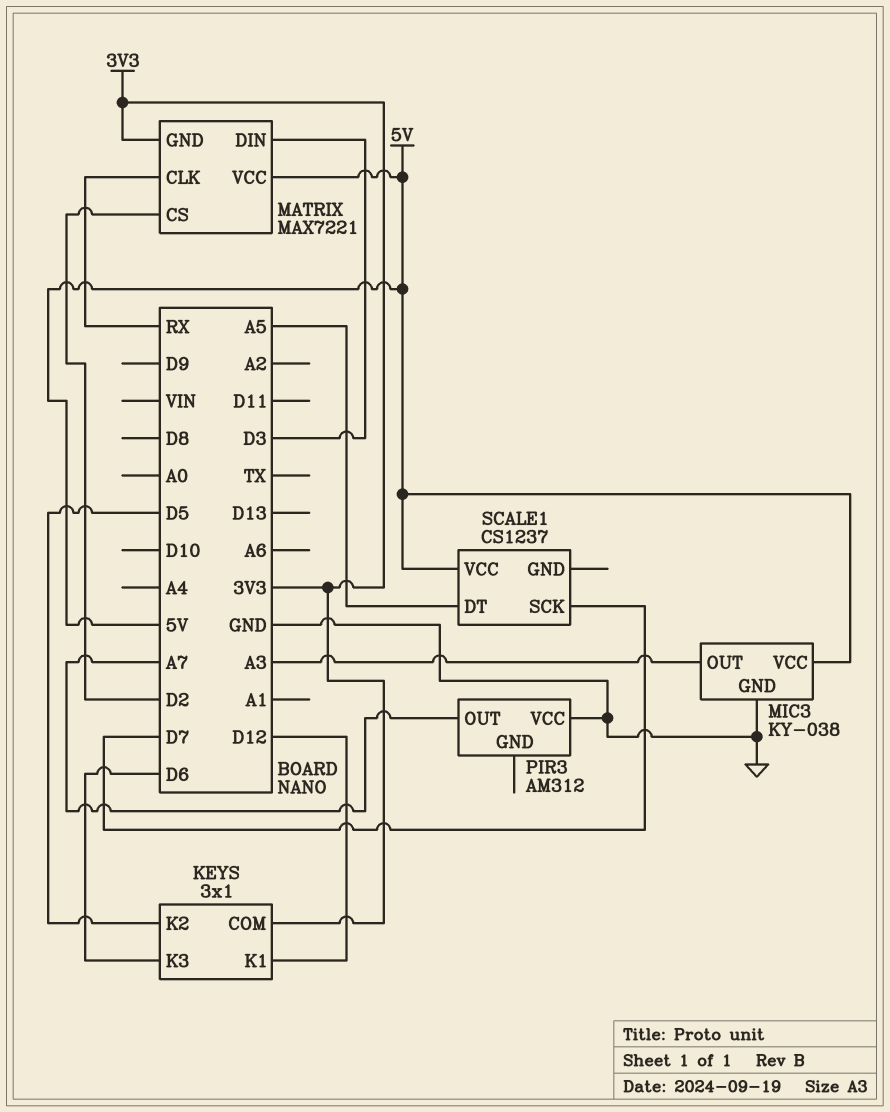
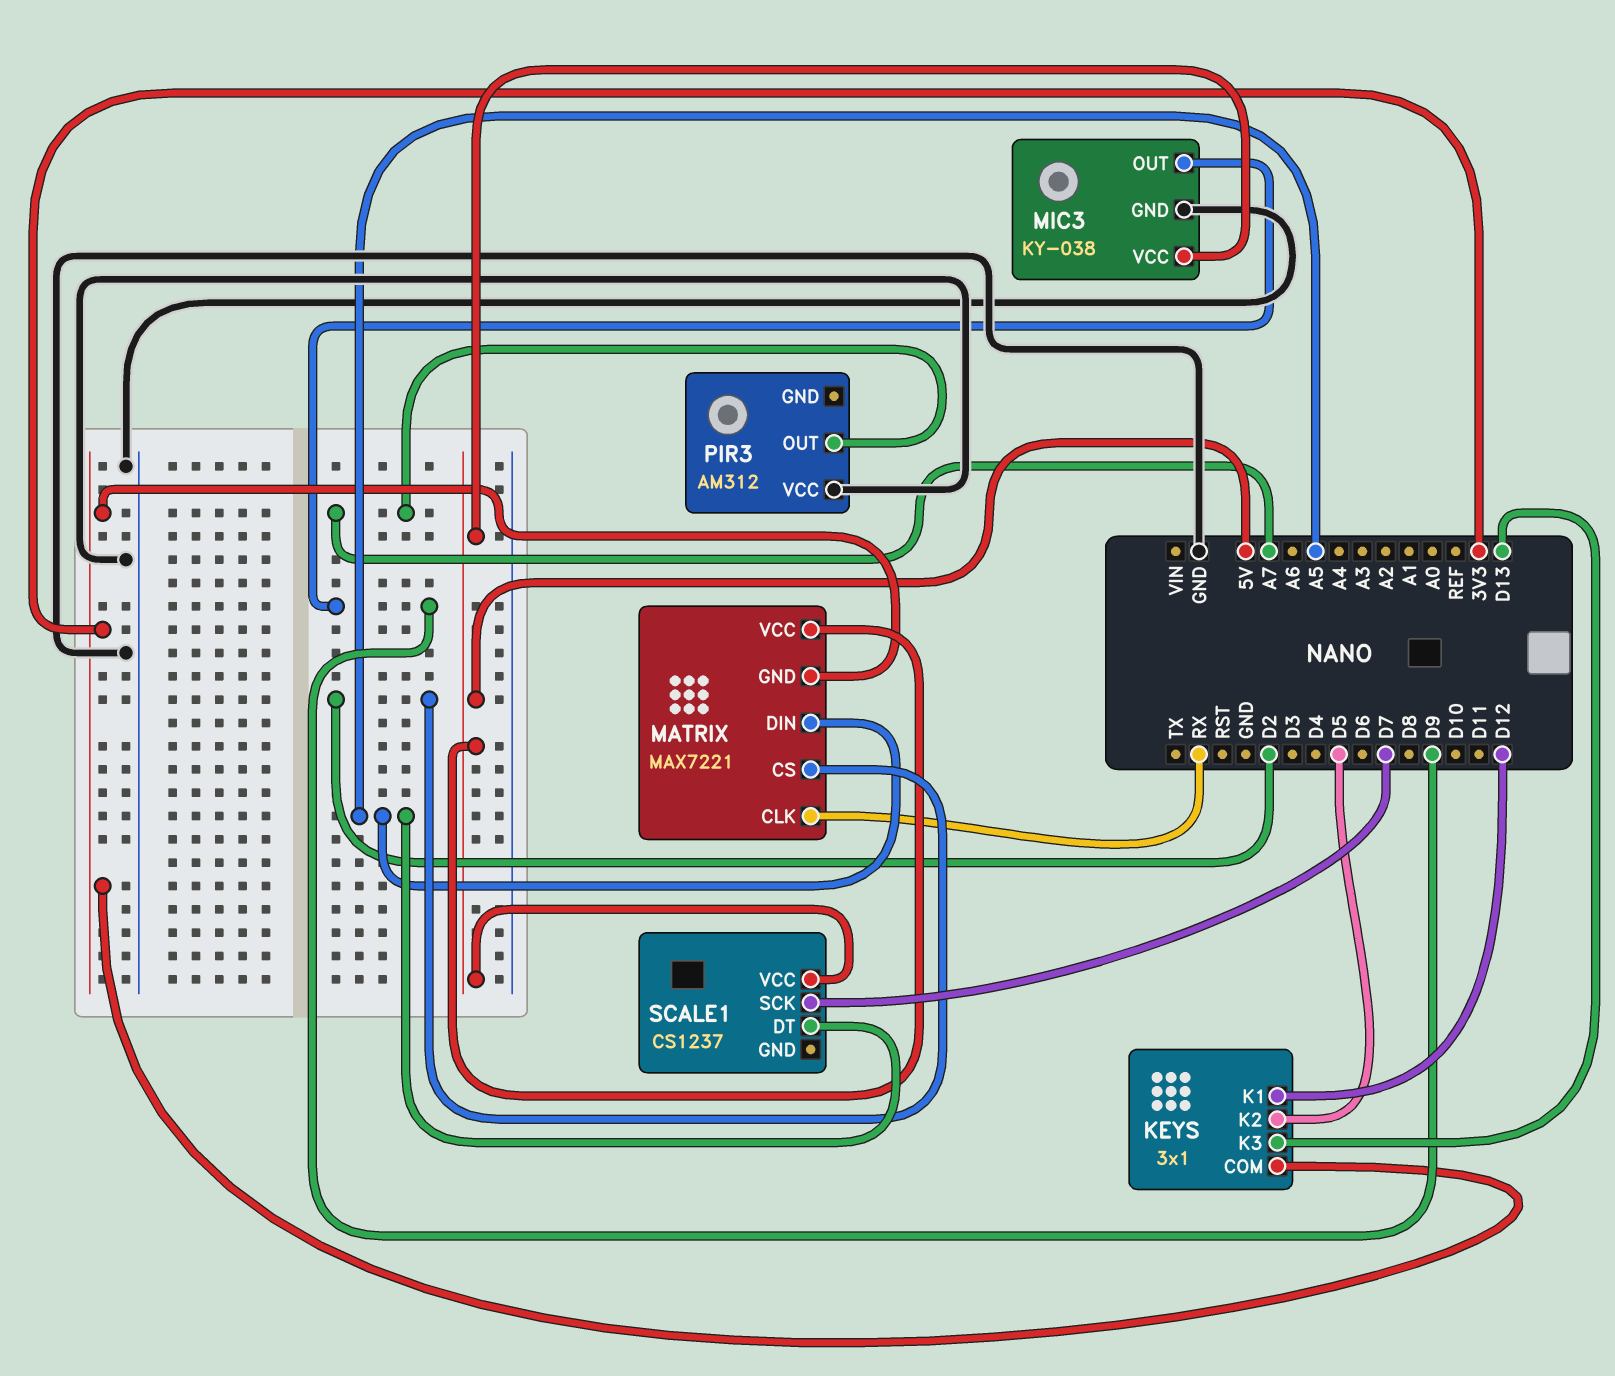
KEYS pin K3: D6 -> D13
MATRIX pin DIN: D3 -> A5
MIC3 pin OUT: A3 -> D9

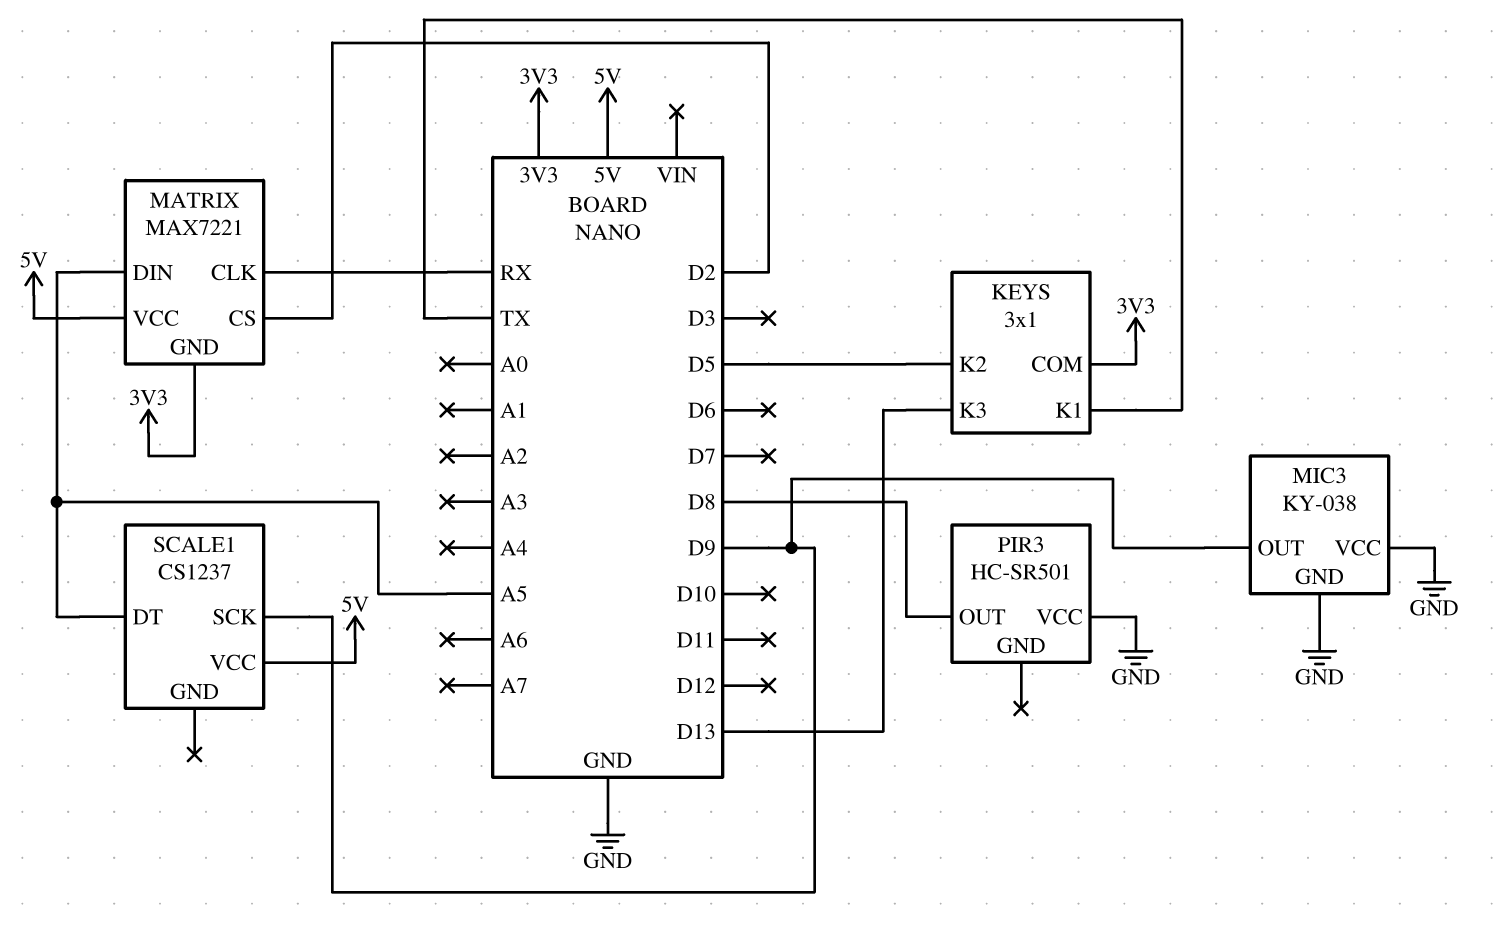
KEYS pin K1: D12 -> TX
MIC3 pin VCC: 5V -> GND
PIR3: AM312 -> HC-SR501
PIR3 pin OUT: A7 -> D8
SCALE1 pin SCK: D7 -> D9

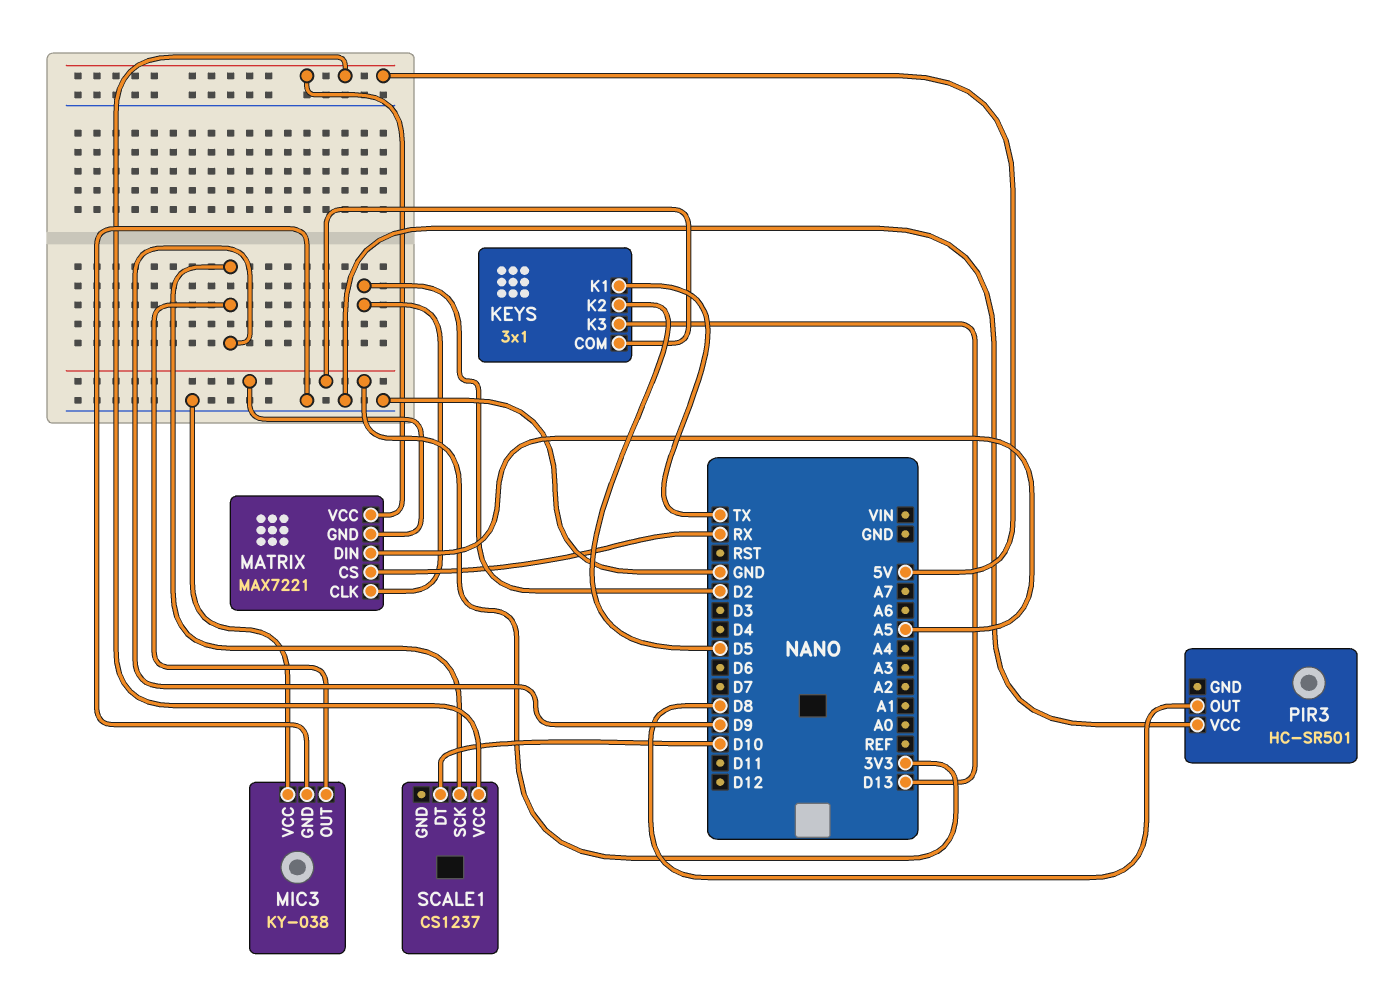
MATRIX pin CLK: RX -> D2
MATRIX pin CS: D2 -> RX
SCALE1 pin DT: A5 -> D10

